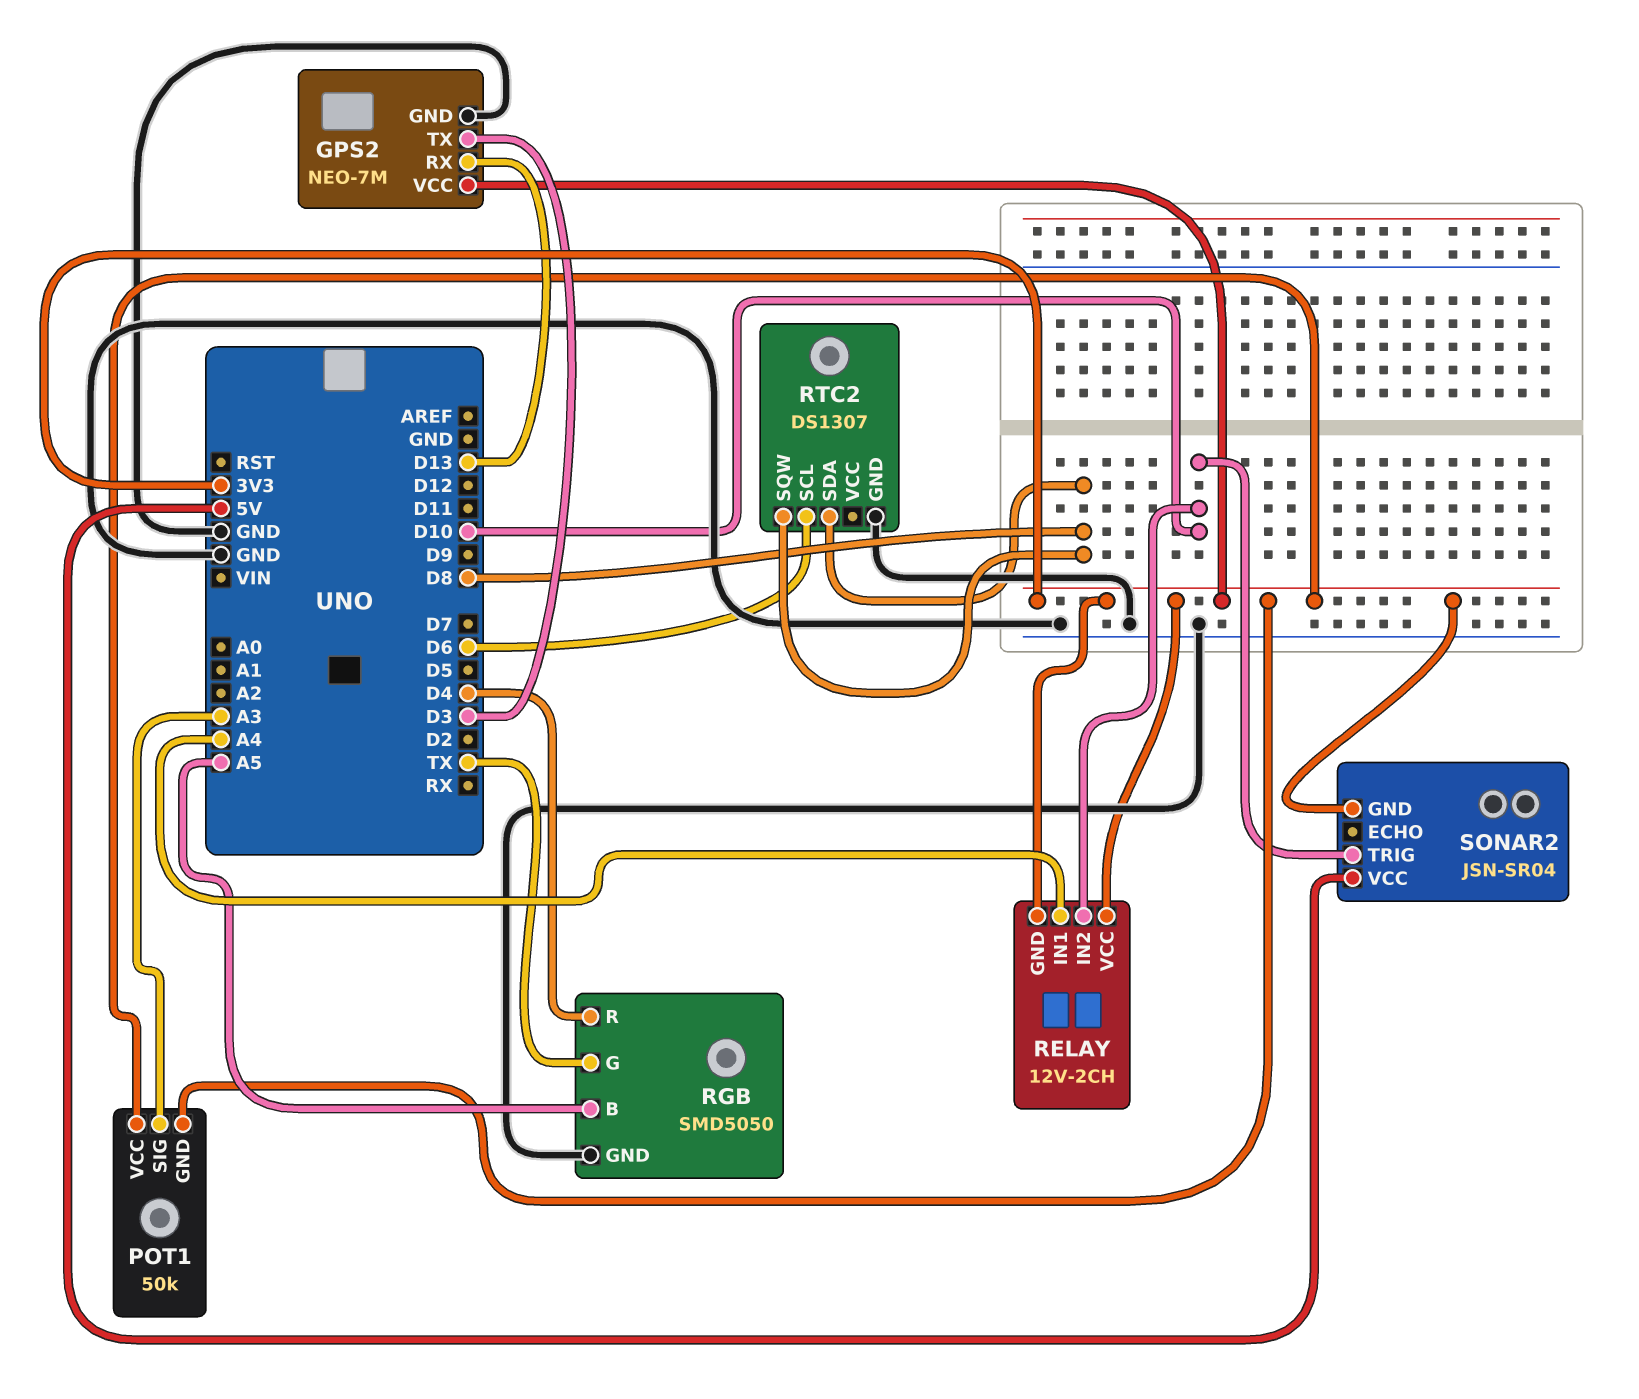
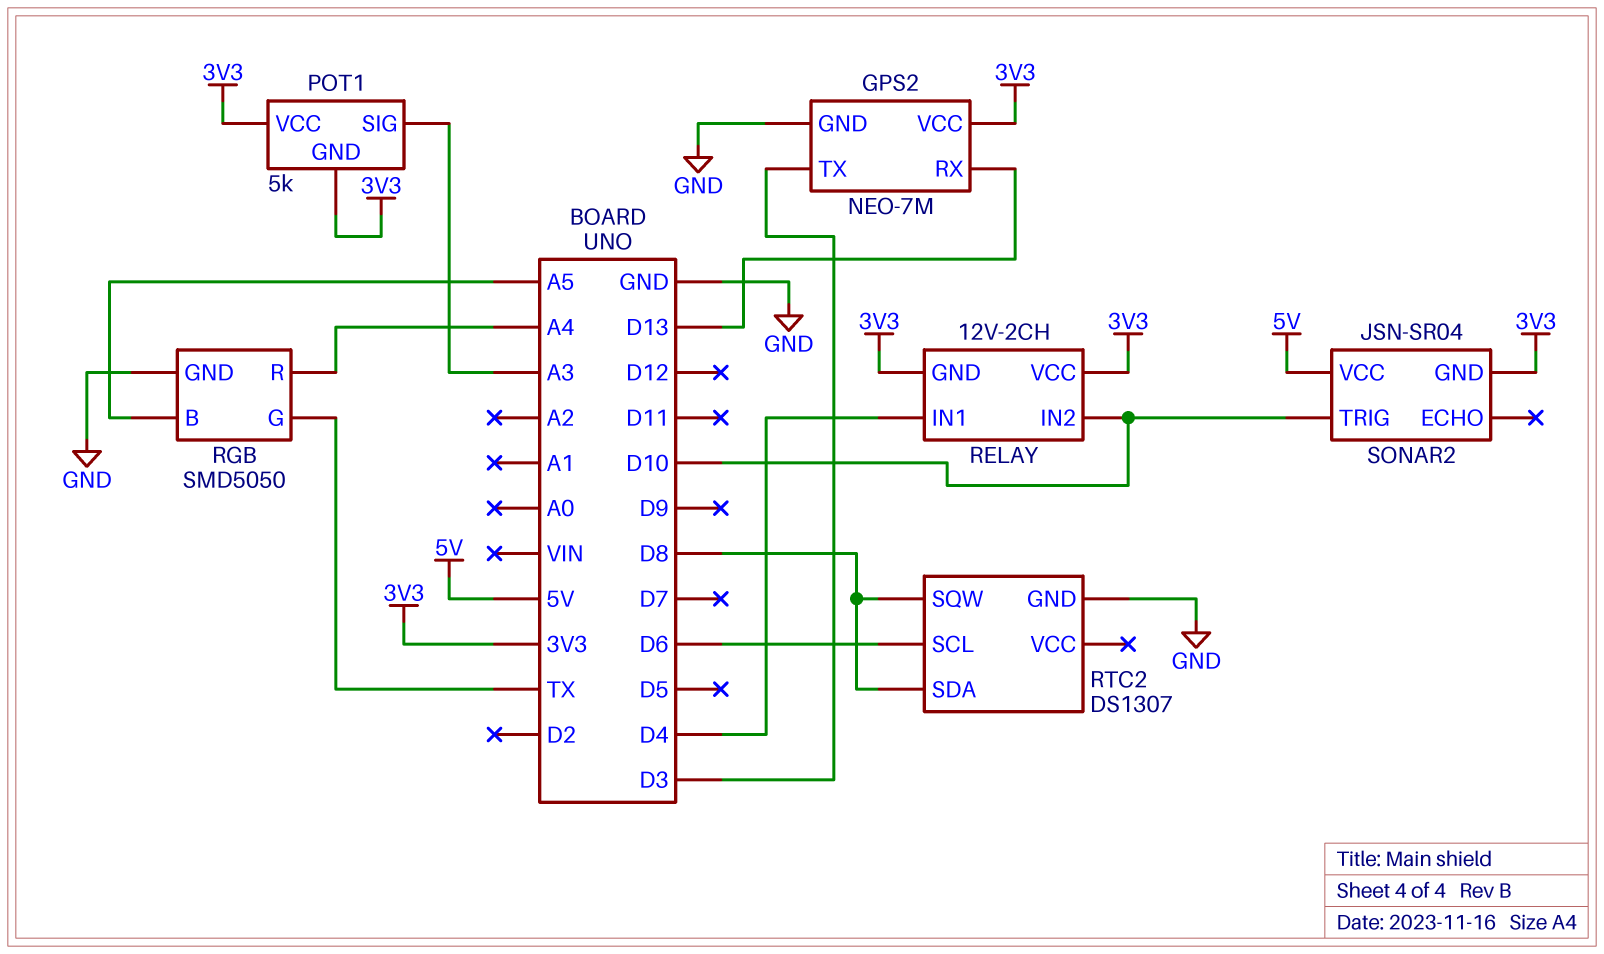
POT1: 50k -> 5k
RELAY pin IN1: A4 -> D4
RGB pin R: D4 -> A4

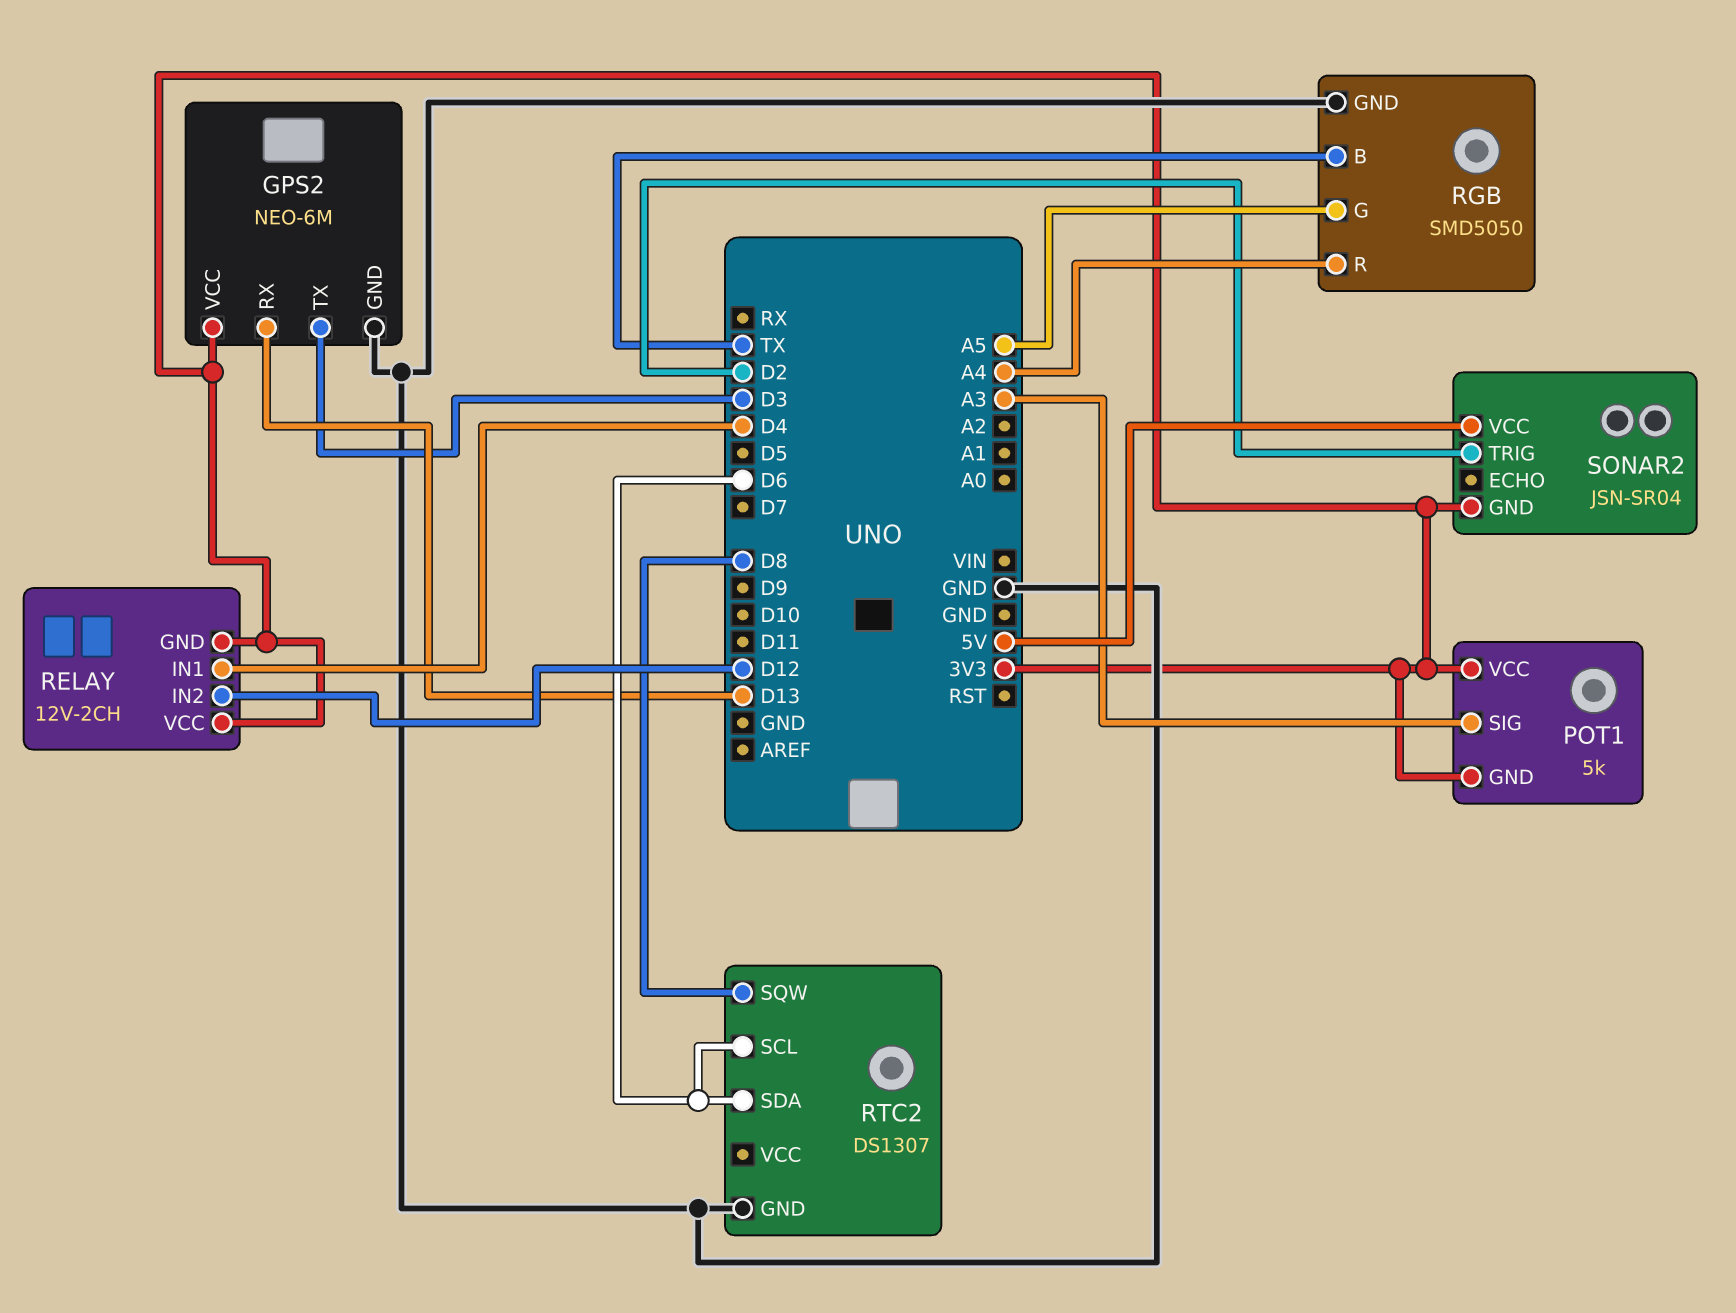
GPS2: NEO-7M -> NEO-6M
RELAY pin IN2: D10 -> D12
RGB pin B: A5 -> TX
RGB pin G: TX -> A5
RTC2 pin SDA: D8 -> D6
SONAR2 pin TRIG: D10 -> D2

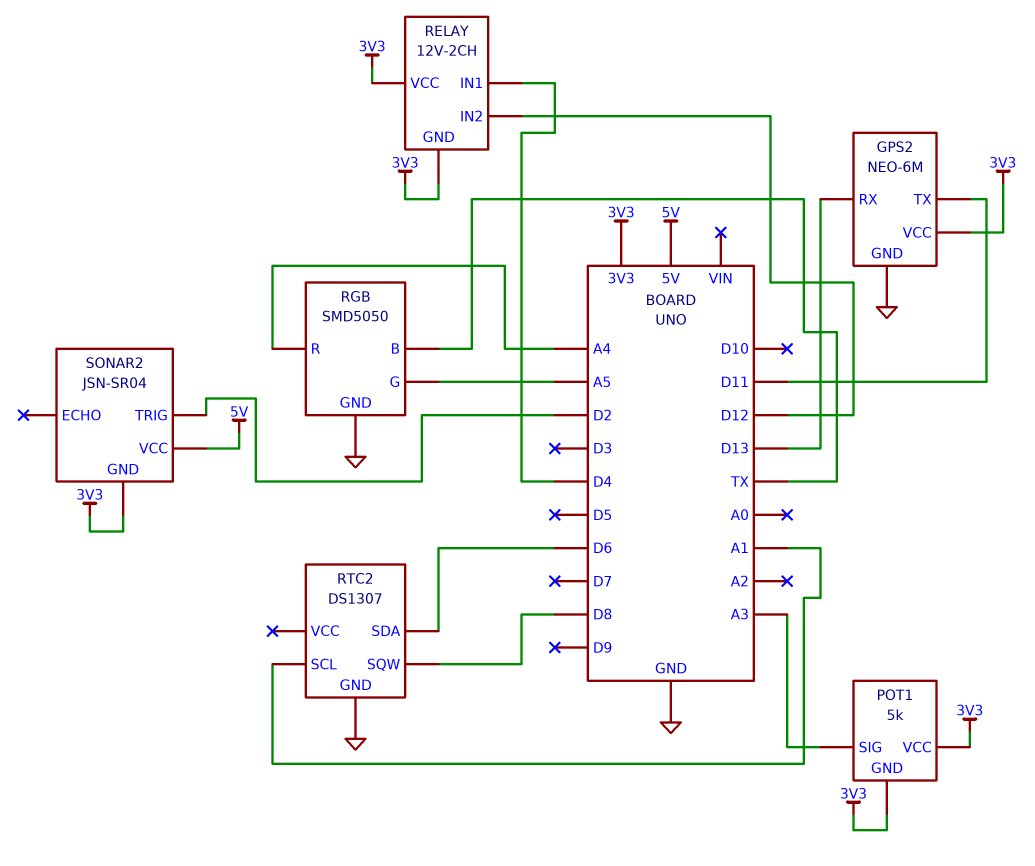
GPS2 pin TX: D3 -> D11
RTC2 pin SCL: D6 -> A1

